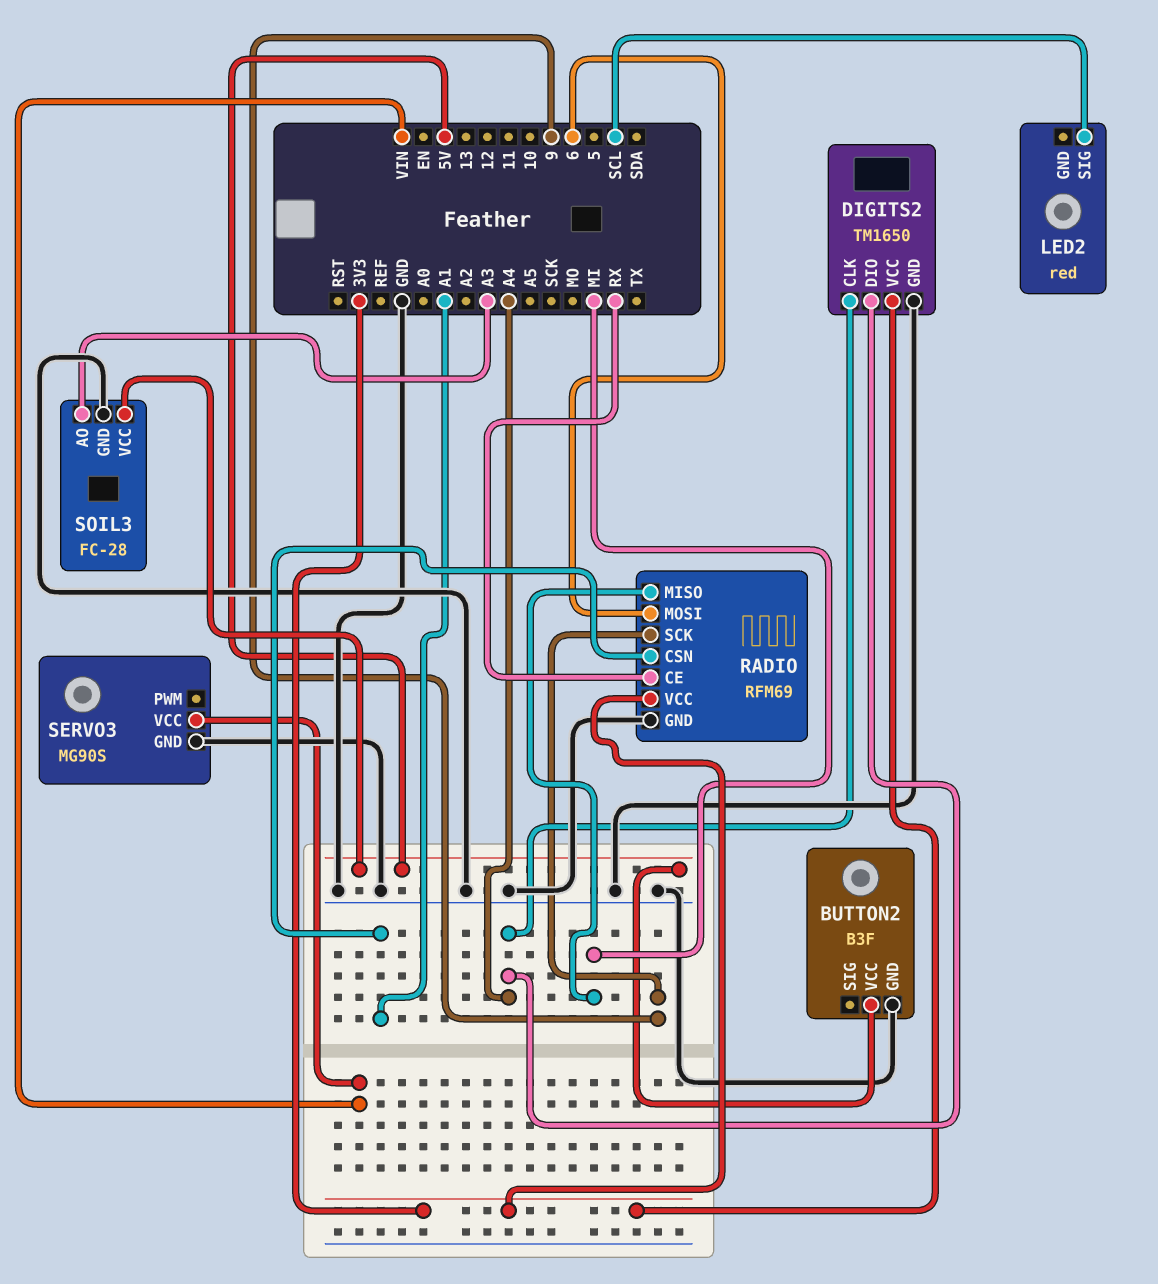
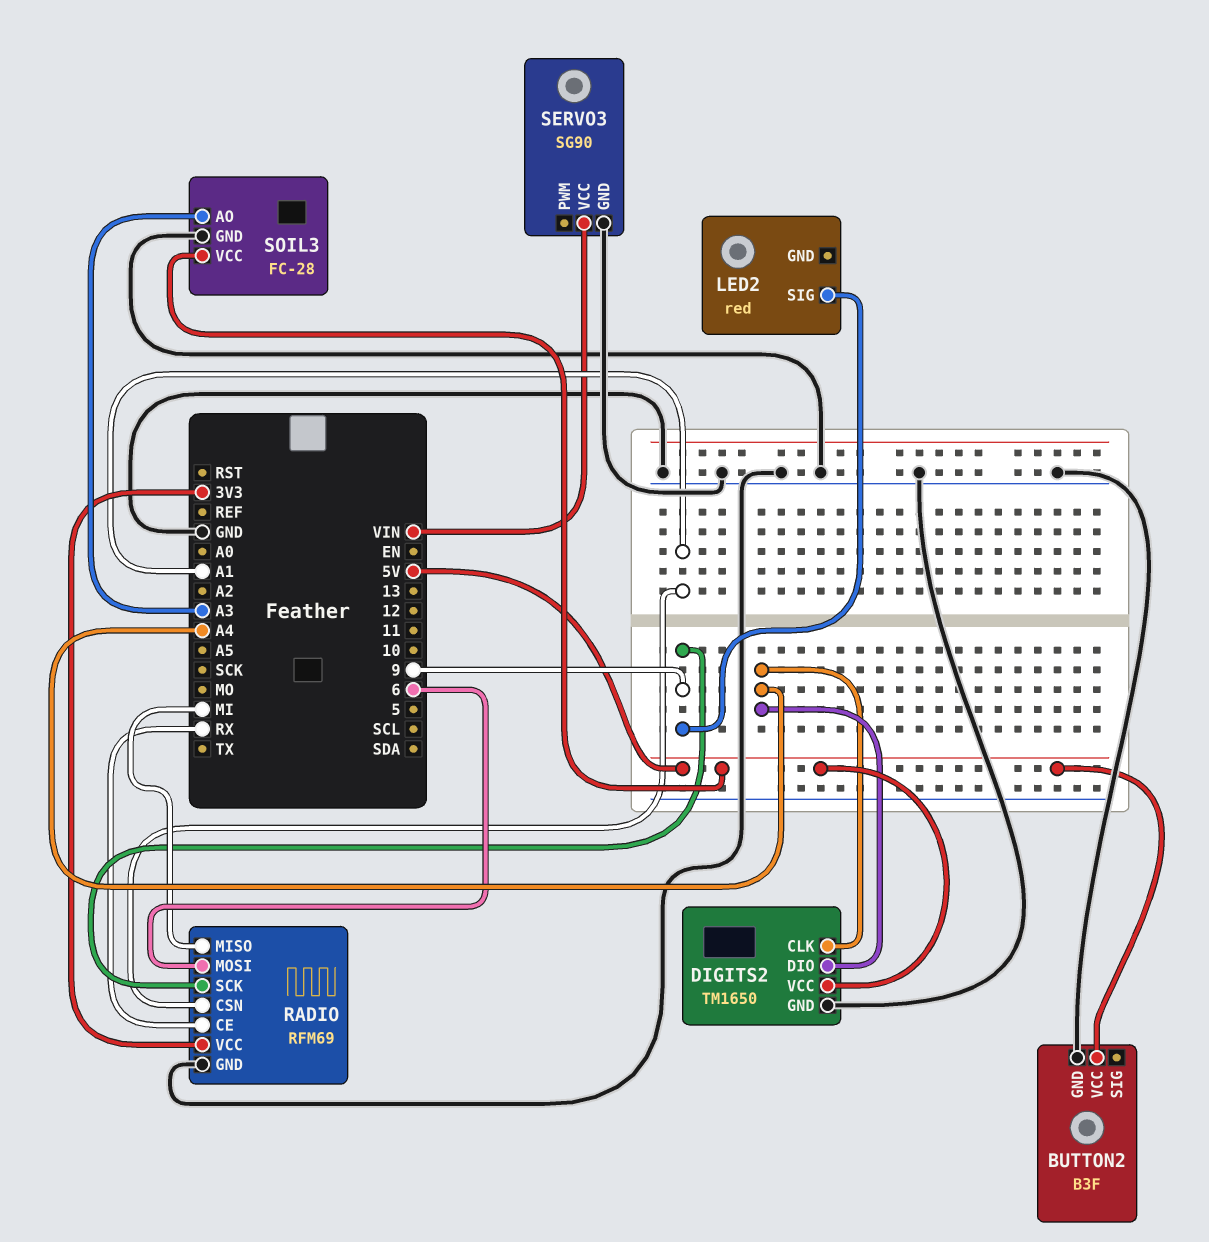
DIGITS2 pin VCC: 3V3 -> 5V
LED2 pin SIG: SCL -> 9
SERVO3: MG90S -> SG90

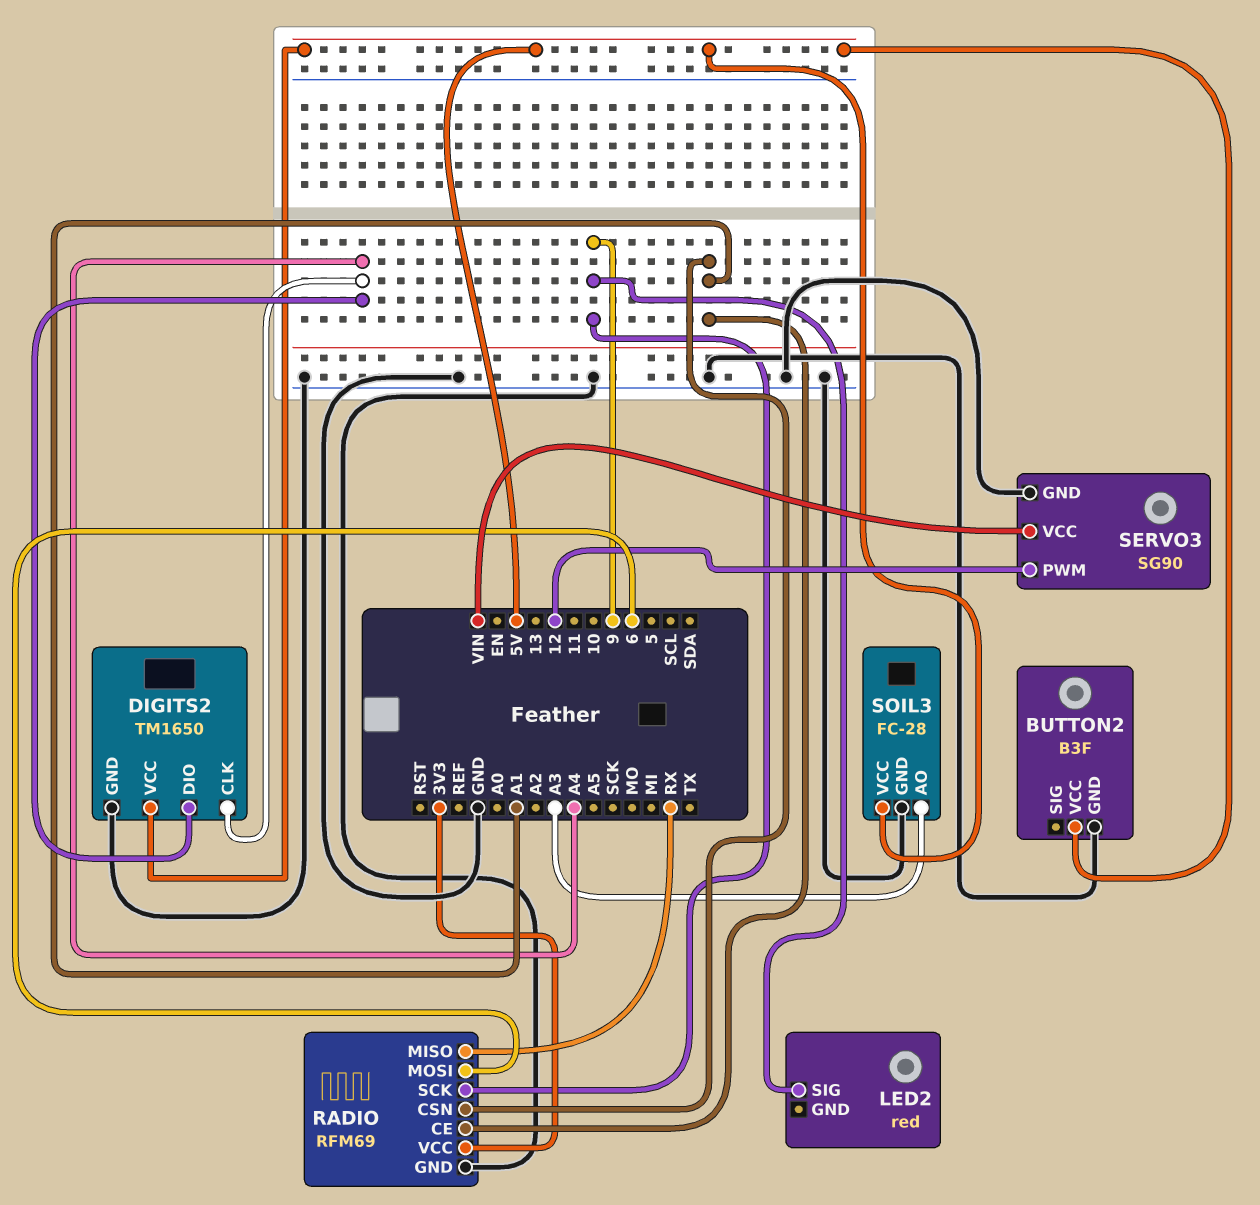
RADIO pin CE: RX -> A1
RADIO pin MISO: MI -> RX
SERVO3 pin PWM: none -> 12

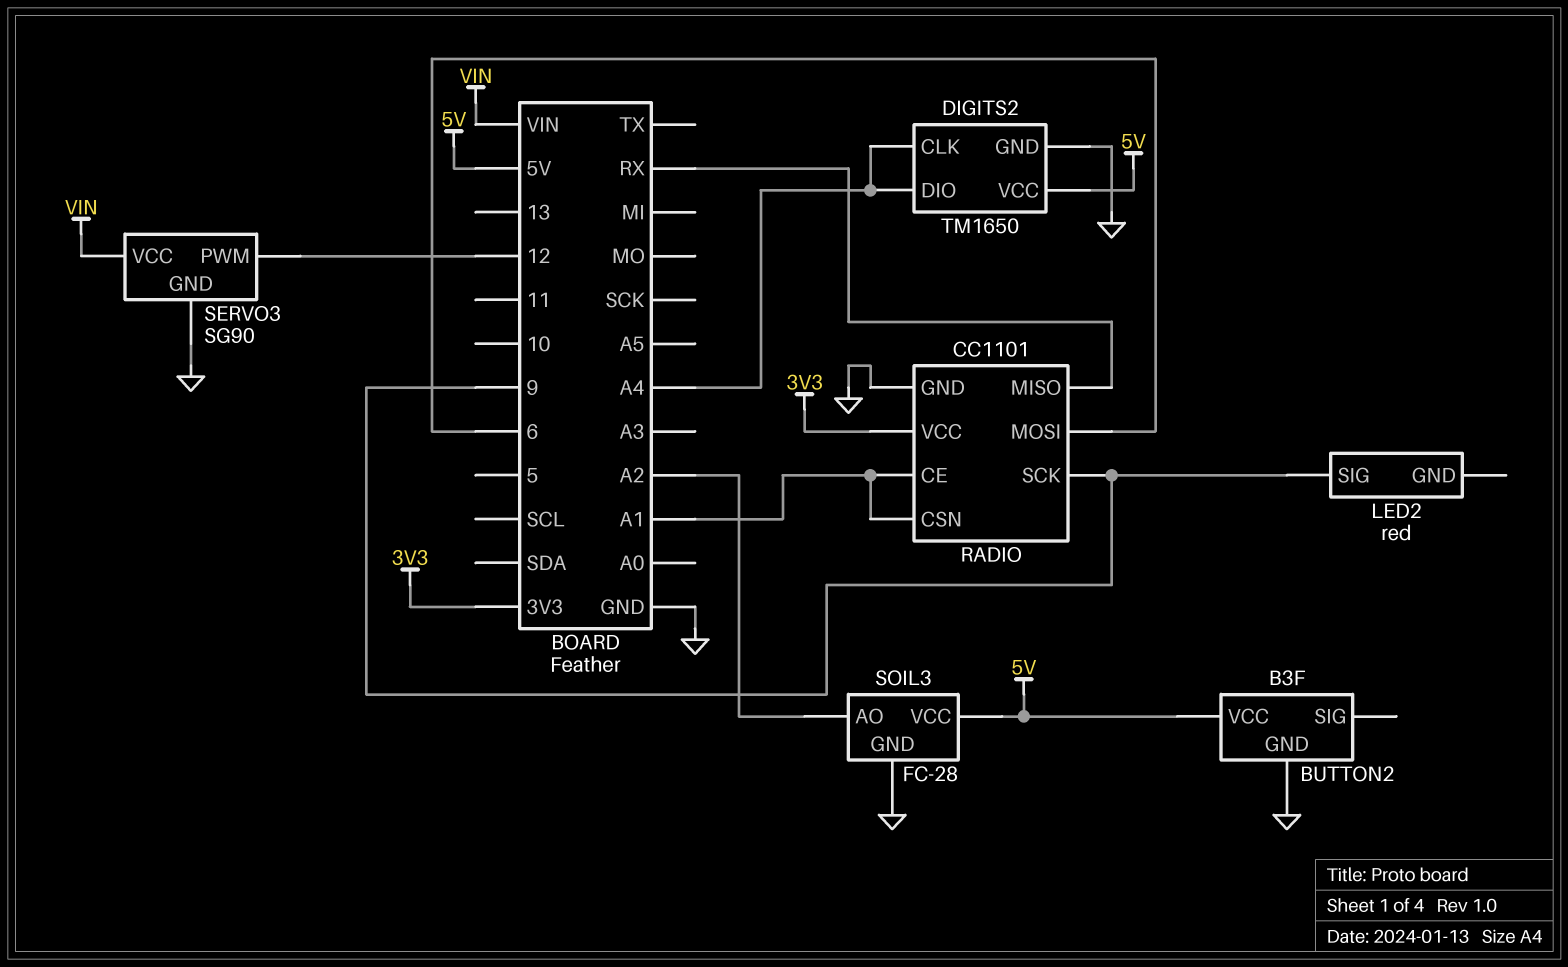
RADIO: RFM69 -> CC1101
SOIL3 pin AO: A3 -> A2

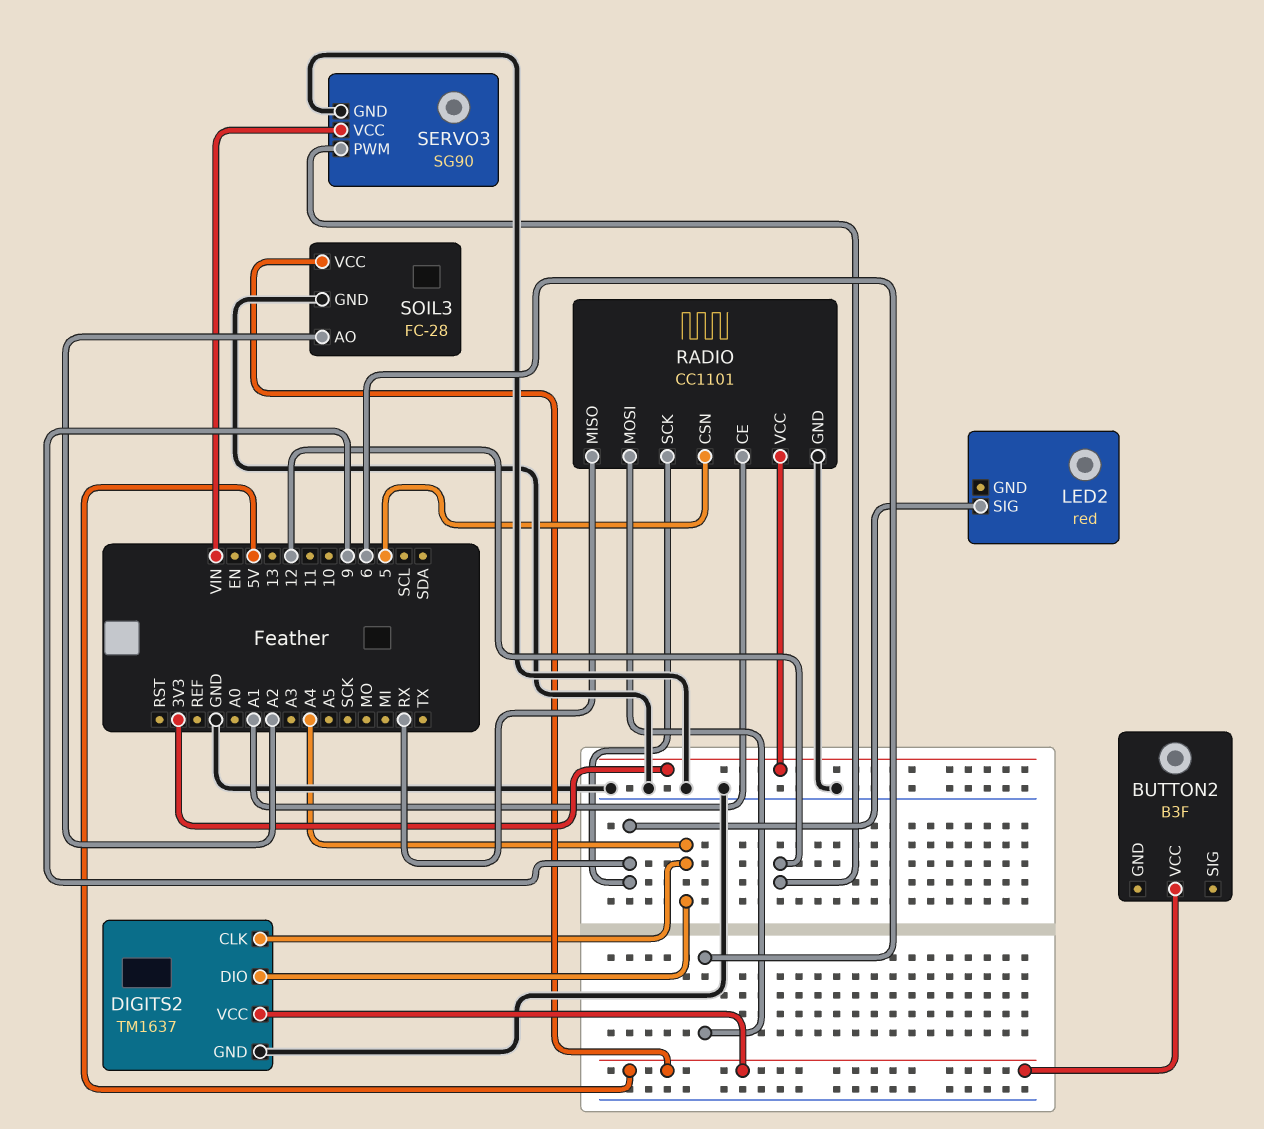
BUTTON2 pin GND: GND -> none
DIGITS2: TM1650 -> TM1637
RADIO pin CSN: A1 -> 5

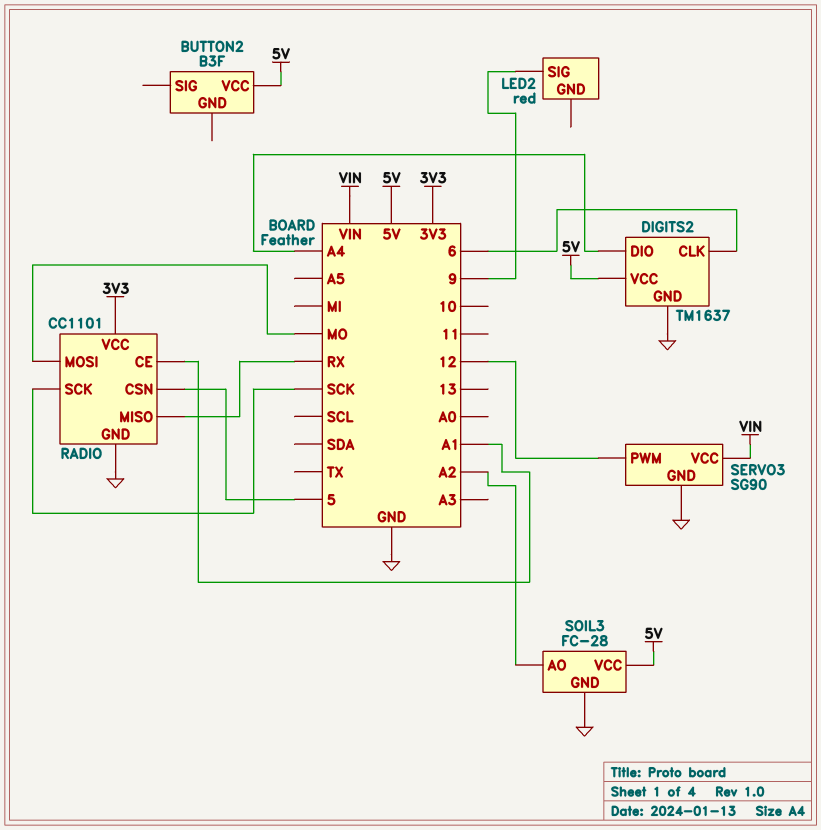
DIGITS2 pin CLK: A4 -> 6
RADIO pin MOSI: 6 -> MO
RADIO pin SCK: 9 -> SCK

